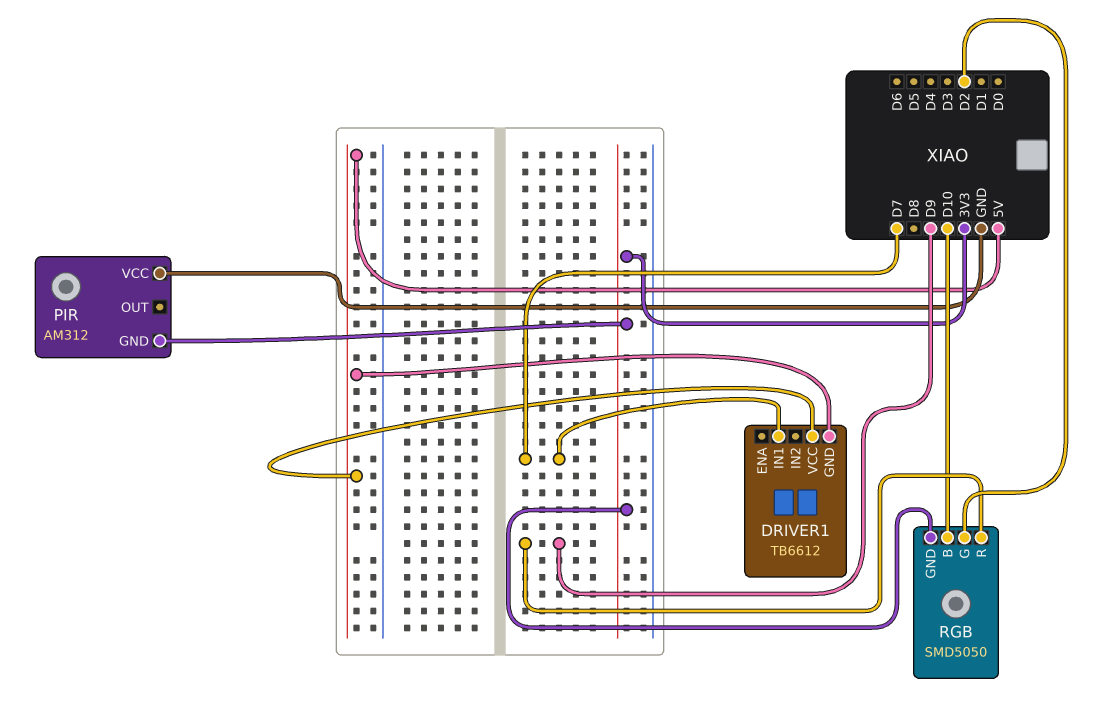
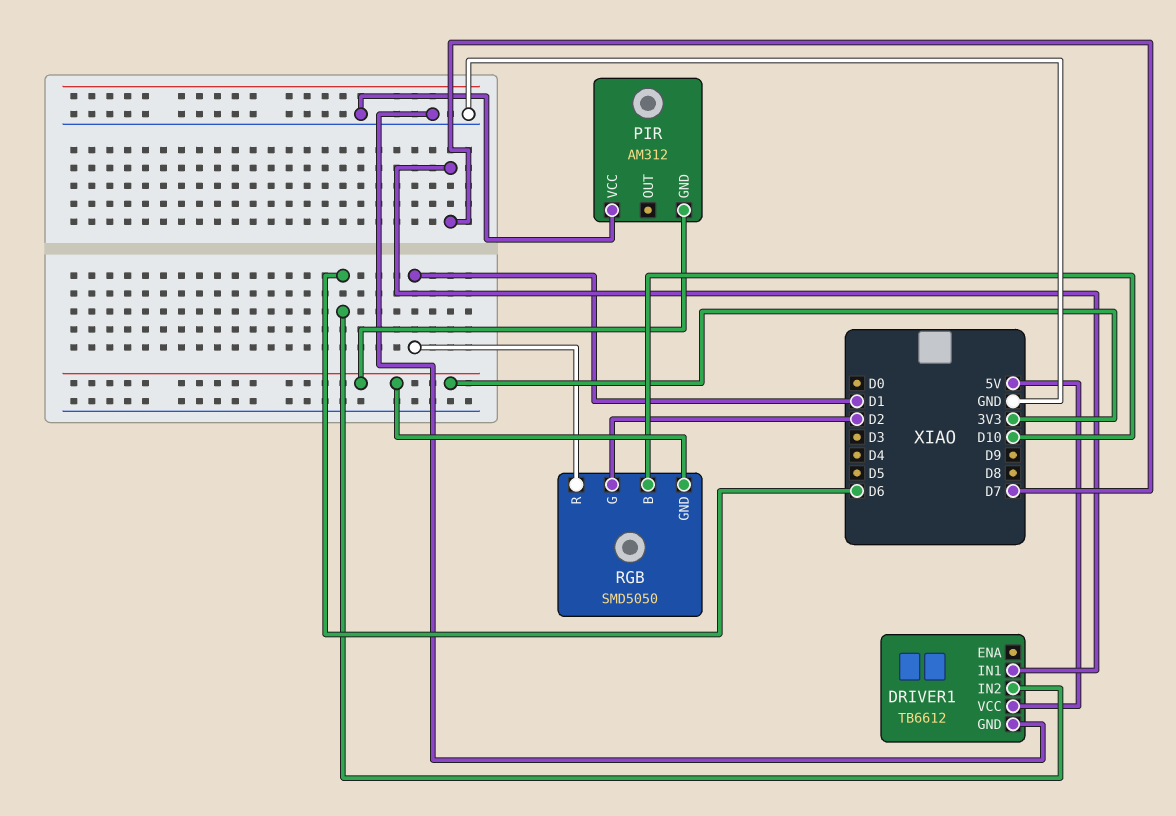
DRIVER1 pin GND: 5V -> GND
DRIVER1 pin IN2: none -> D6
RGB pin R: D9 -> D1

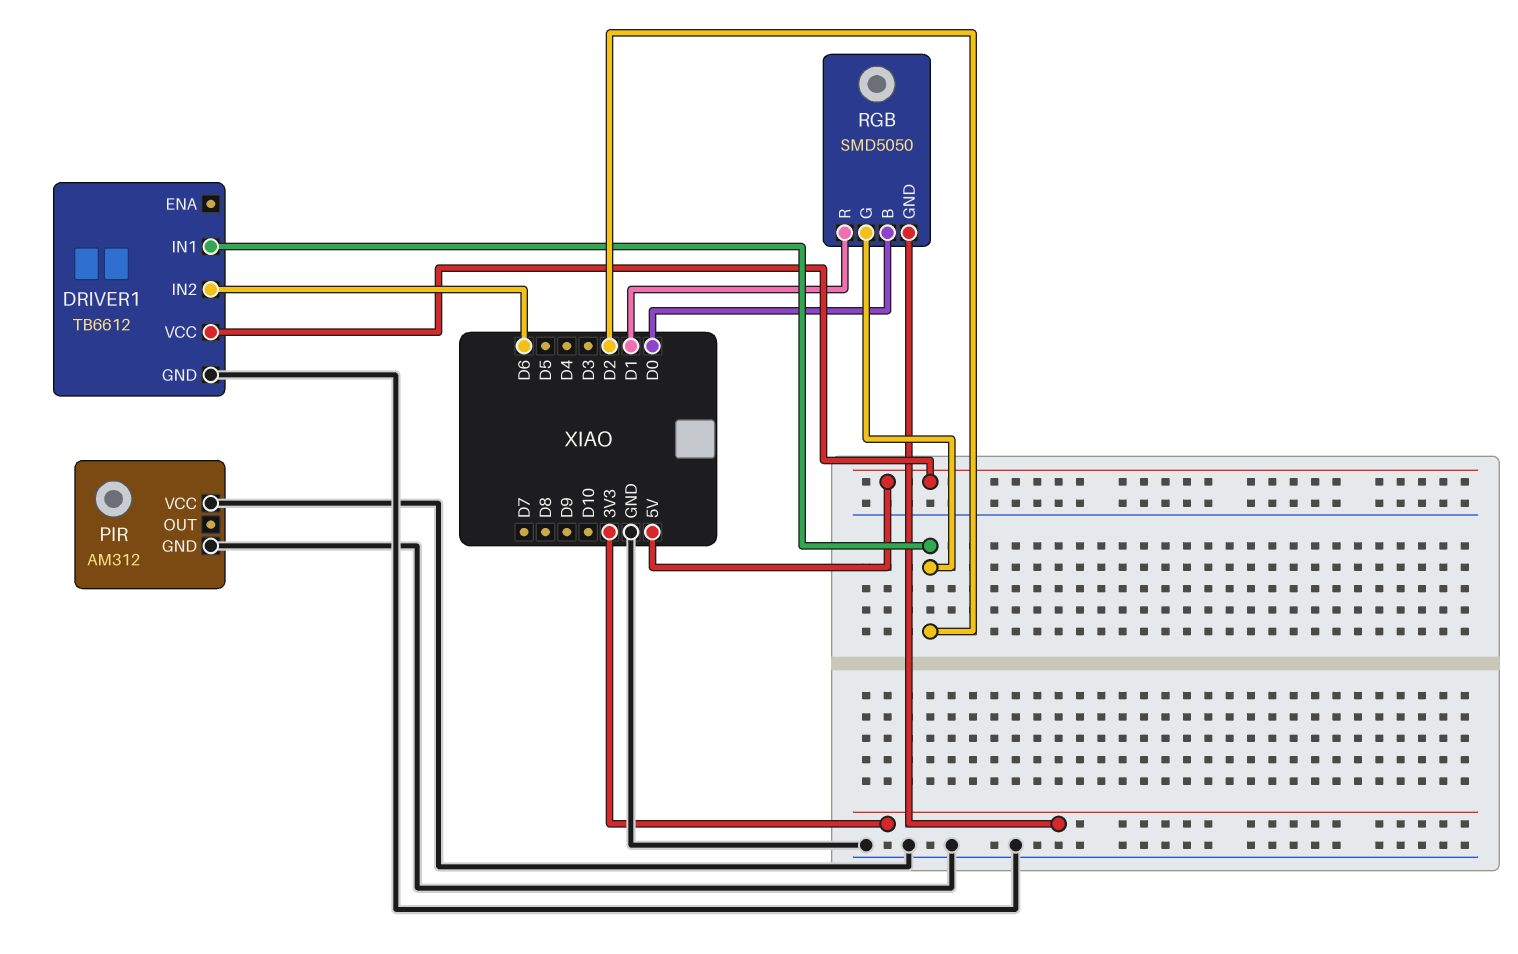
DRIVER1 pin IN1: D7 -> D2
PIR pin GND: 3V3 -> GND
RGB pin B: D10 -> D0

